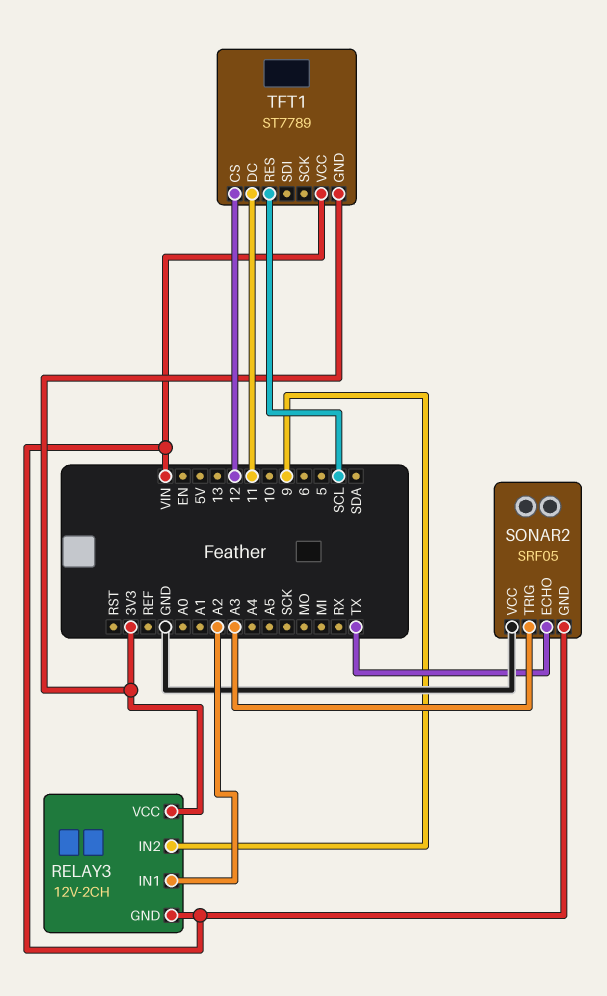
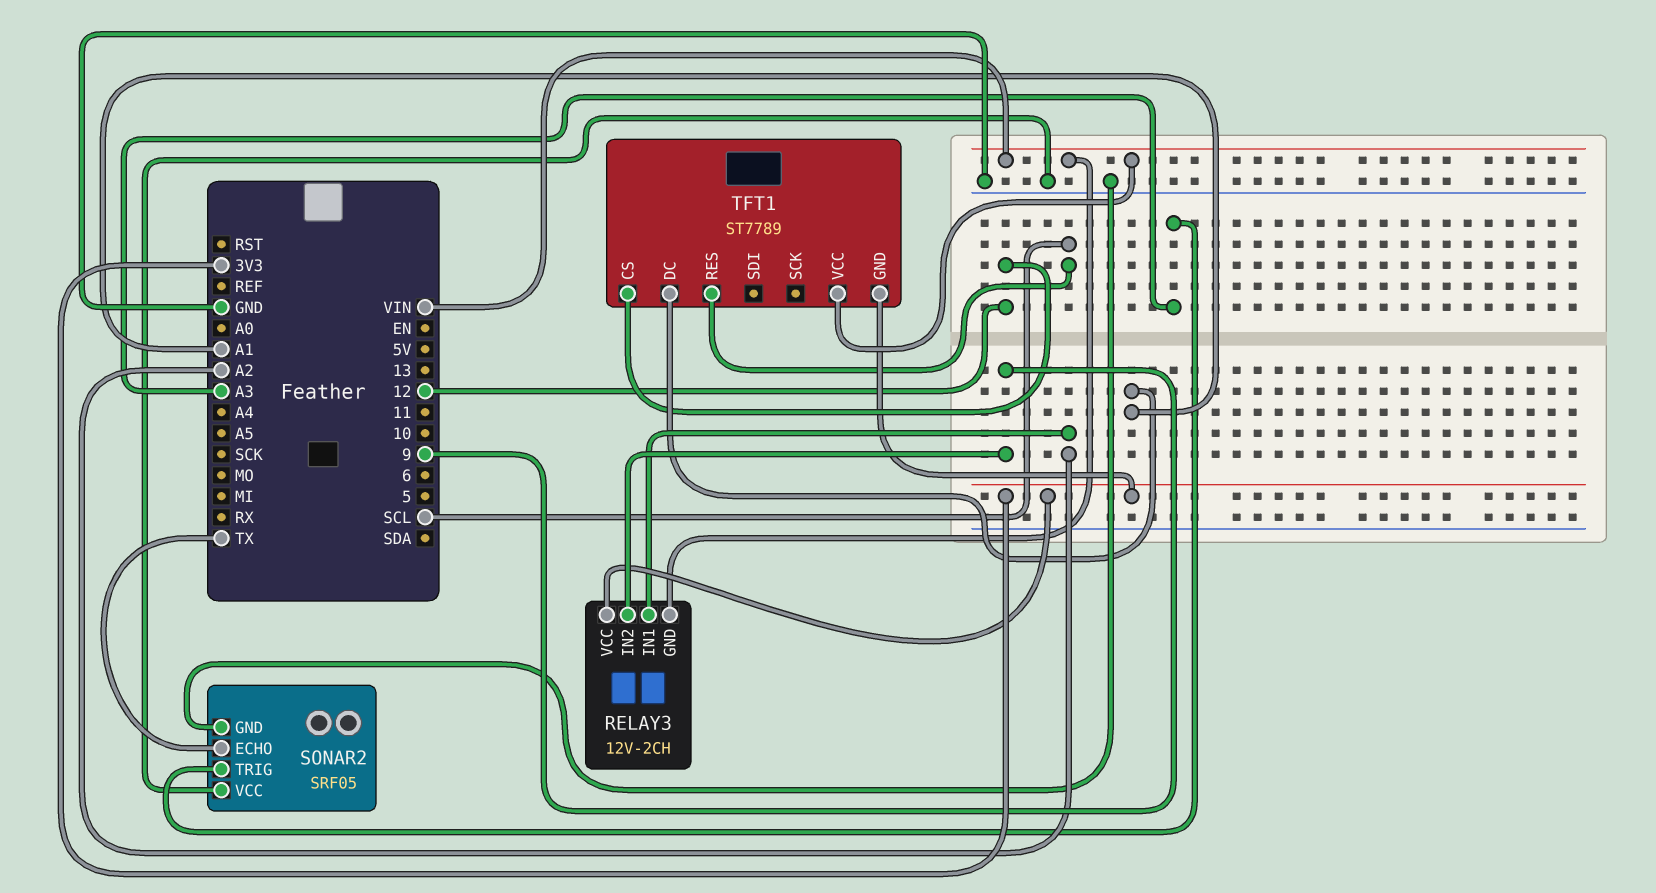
SONAR2 pin GND: VIN -> GND
TFT1 pin DC: 11 -> A1

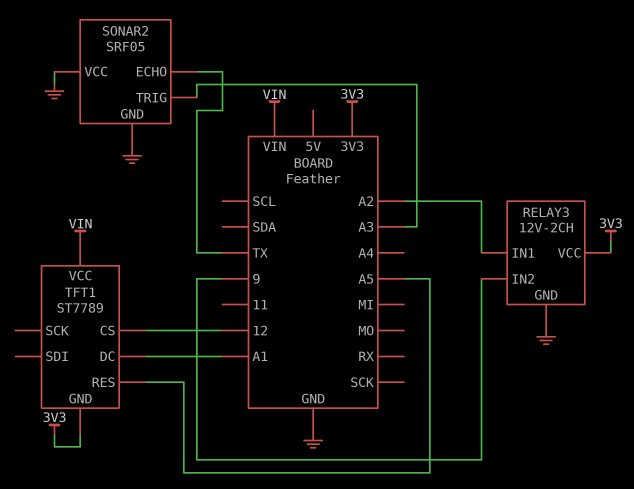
RELAY3 pin GND: VIN -> GND
TFT1 pin RES: SCL -> A5

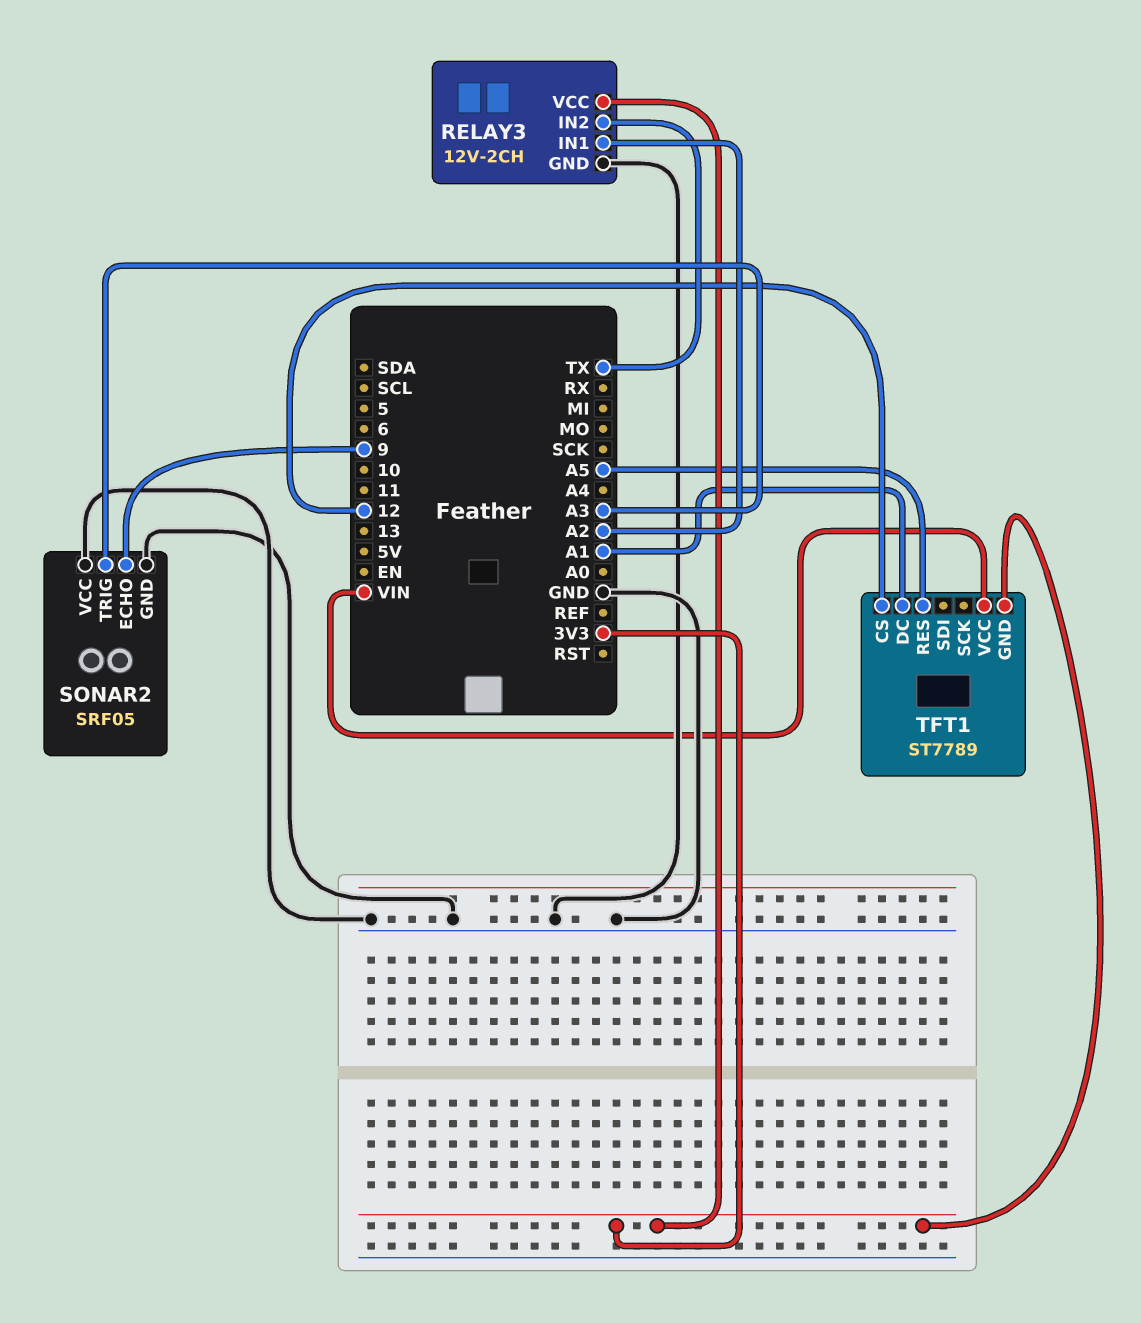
RELAY3 pin IN2: 9 -> TX
SONAR2 pin ECHO: TX -> 9

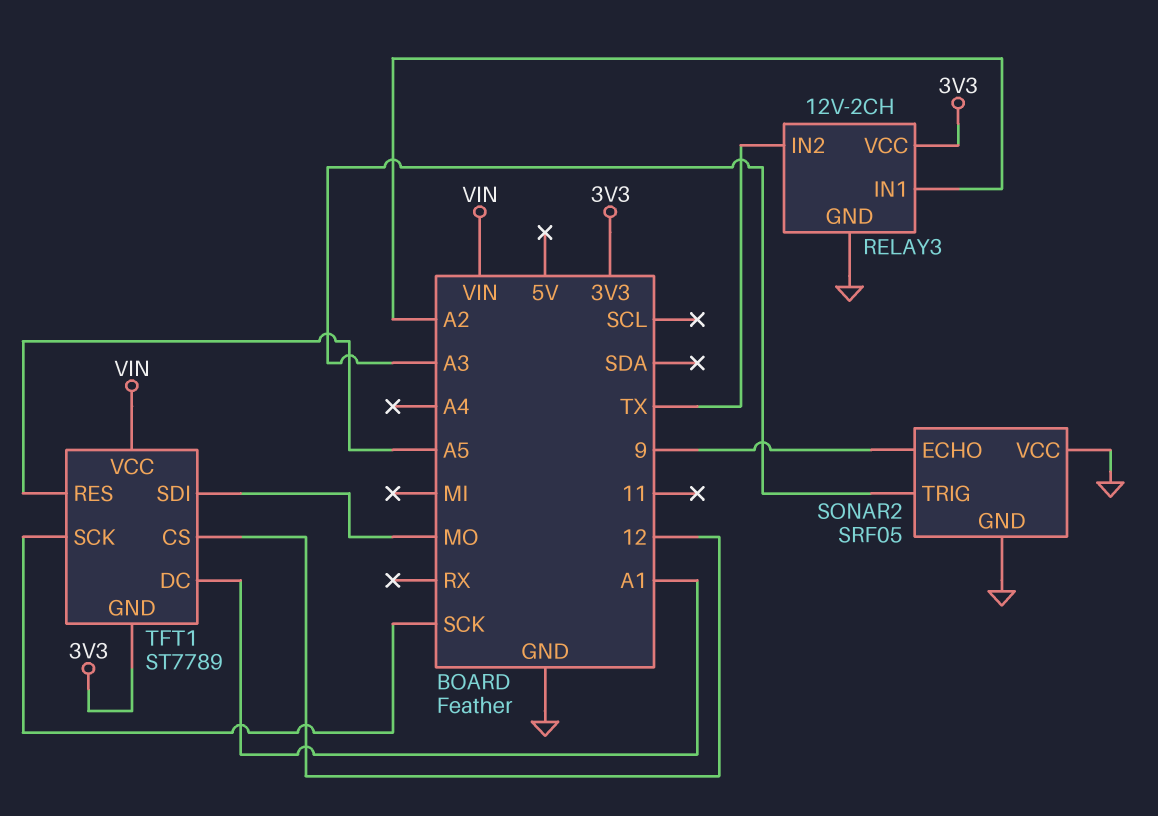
TFT1 pin SCK: none -> SCK
TFT1 pin SDI: none -> MO

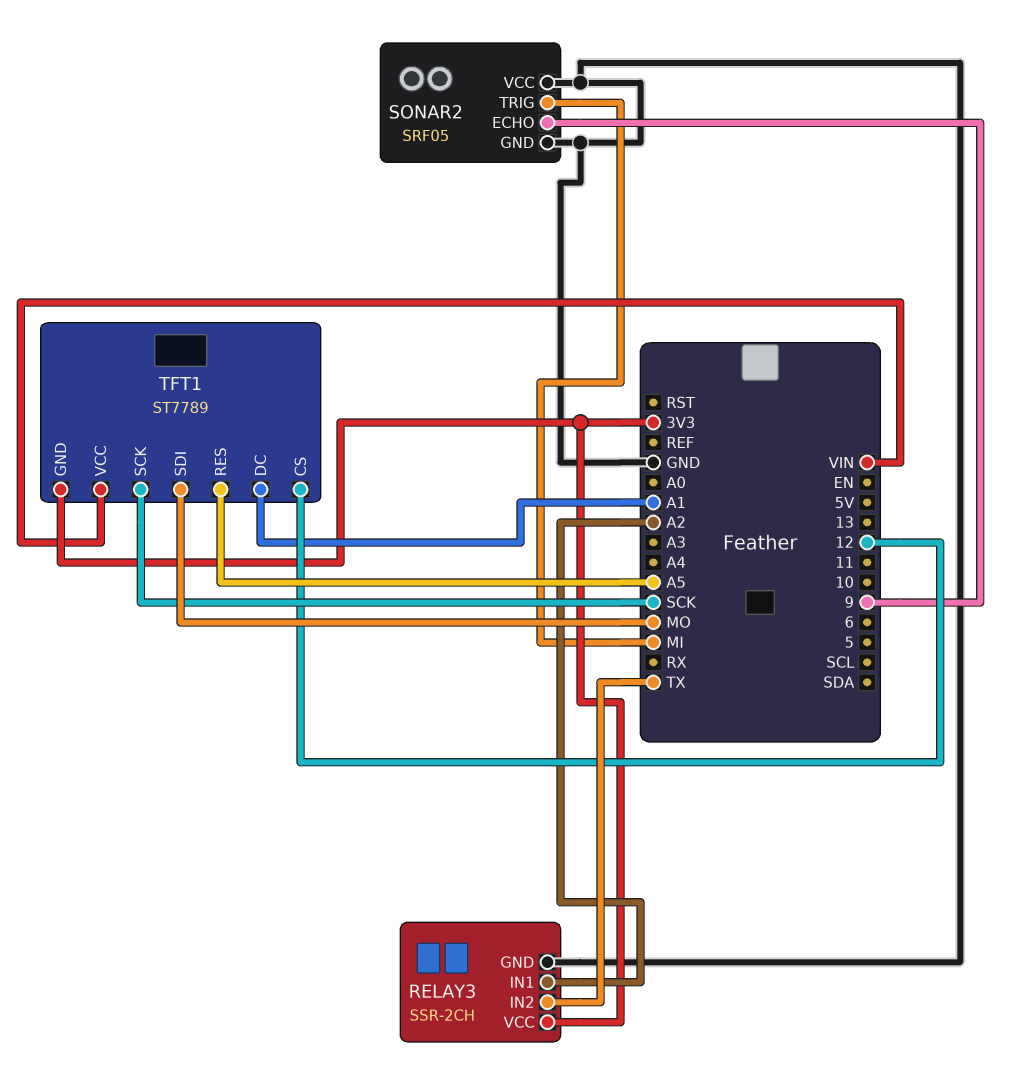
RELAY3: 12V-2CH -> SSR-2CH
SONAR2 pin TRIG: A3 -> MI

